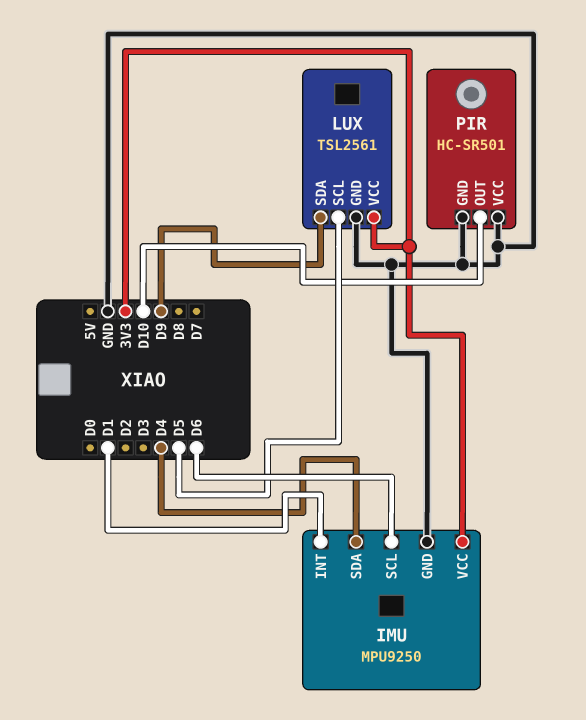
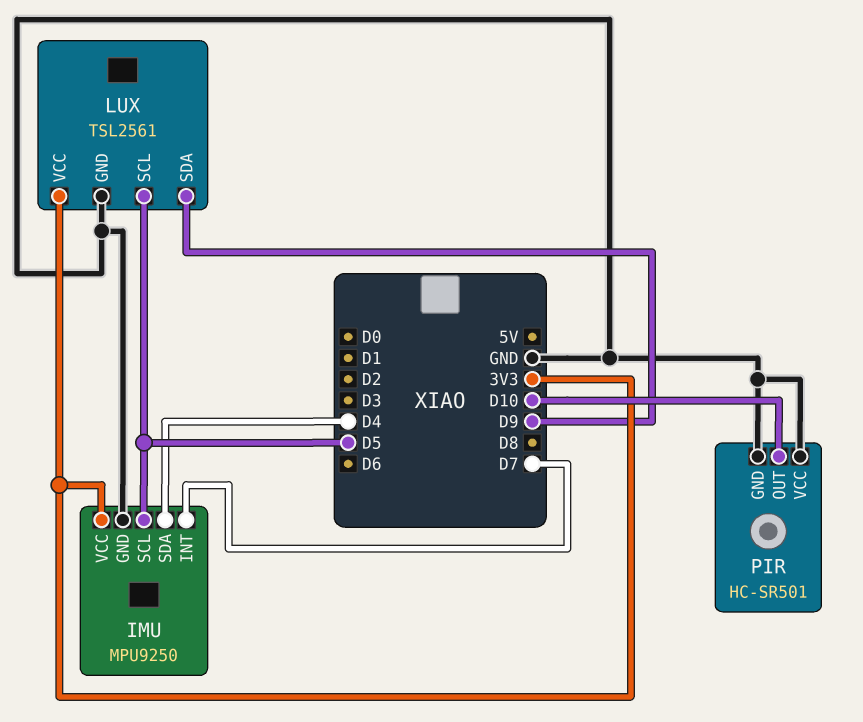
IMU pin INT: D1 -> D7
IMU pin SCL: D6 -> D5

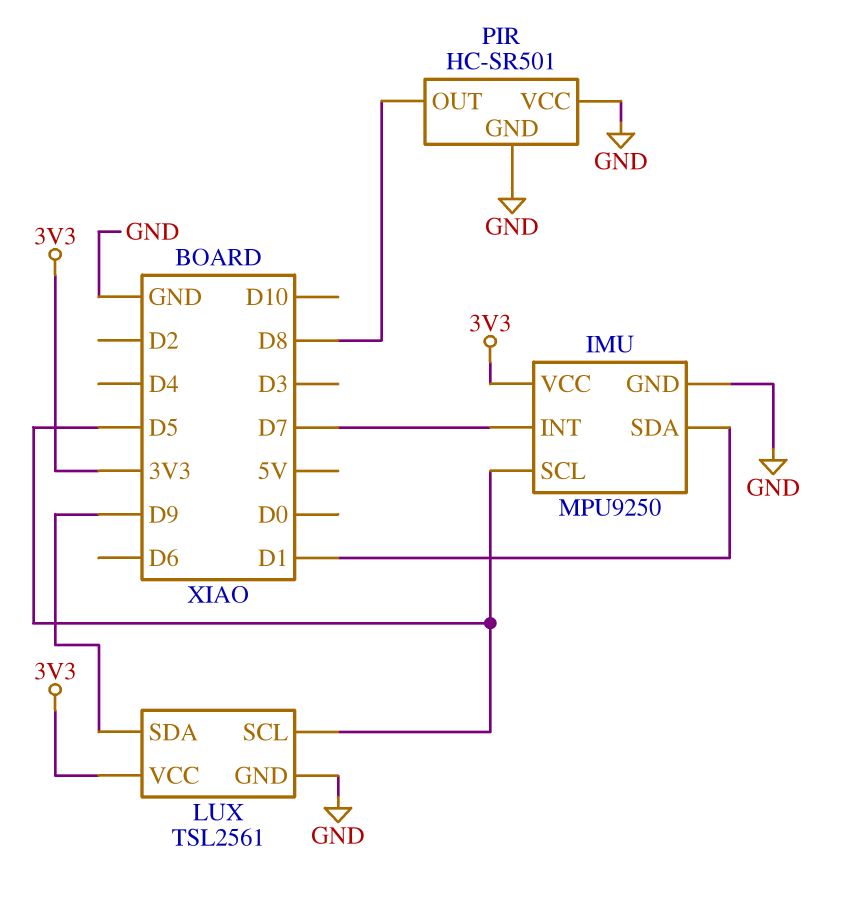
IMU pin SDA: D4 -> D1
PIR pin OUT: D10 -> D8

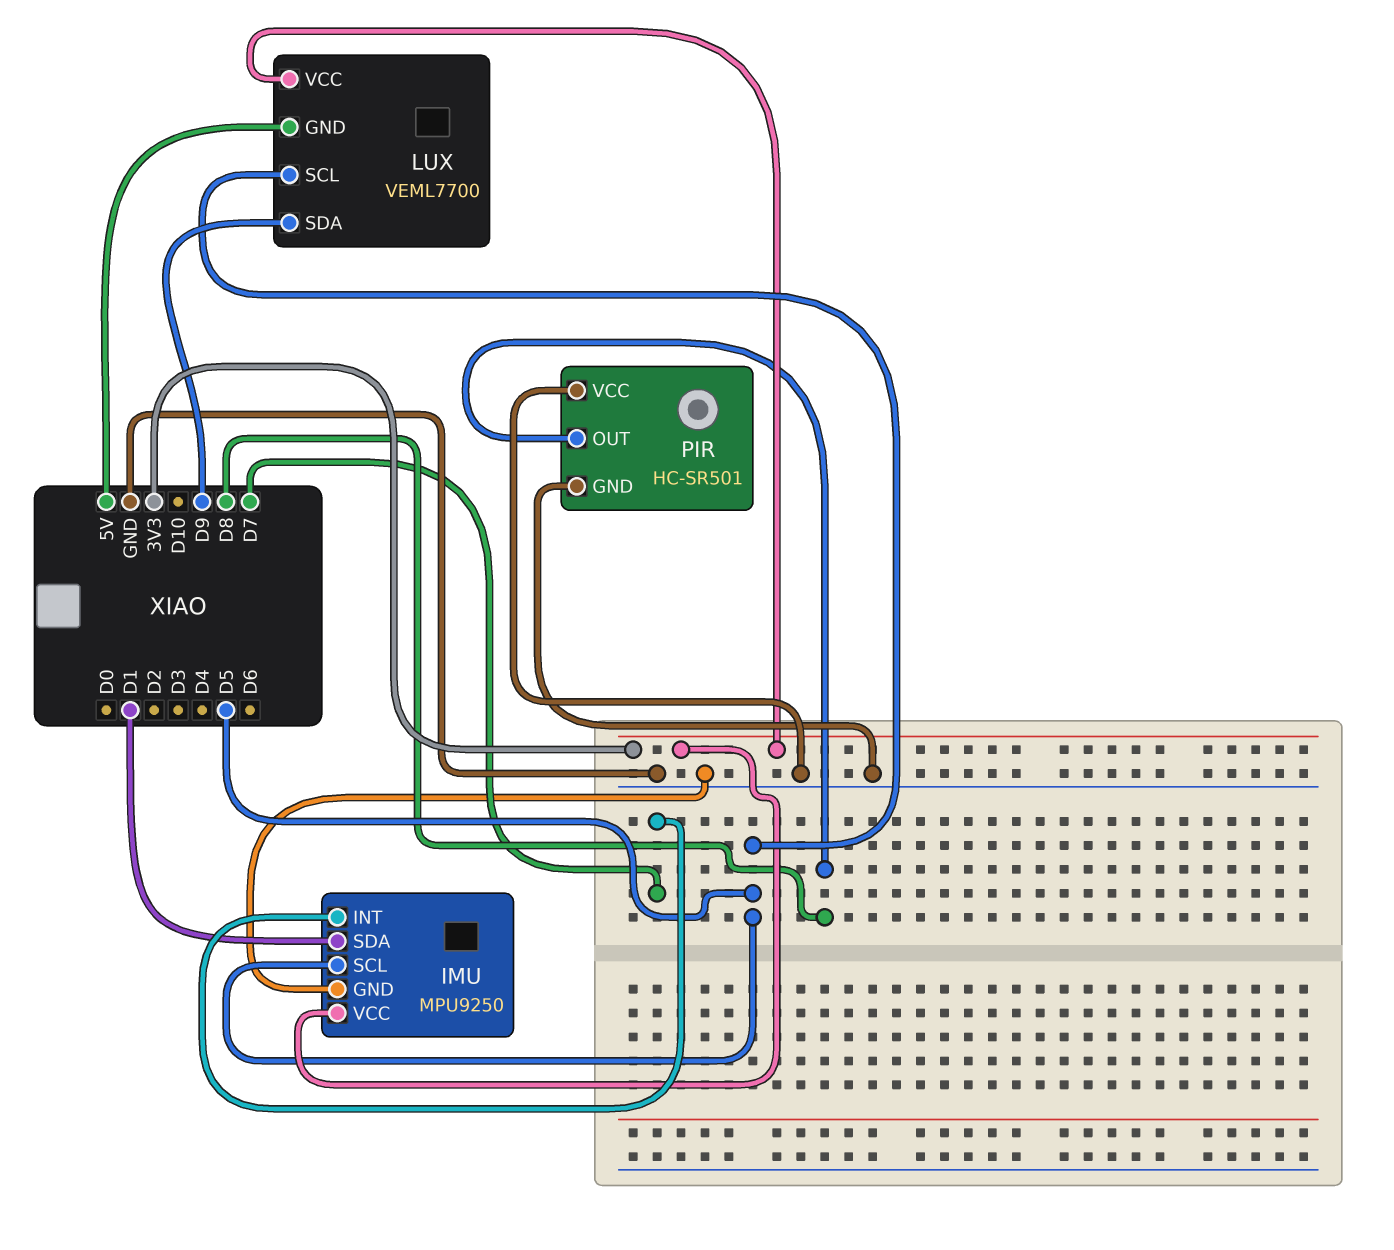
LUX: TSL2561 -> VEML7700
LUX pin GND: GND -> 5V

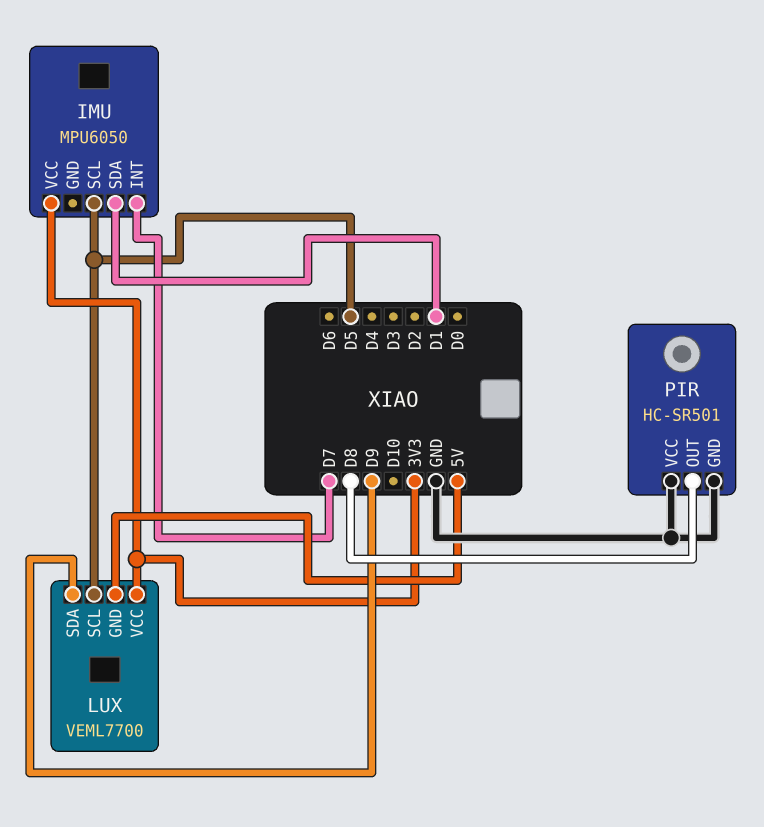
IMU: MPU9250 -> MPU6050
IMU pin GND: GND -> none

